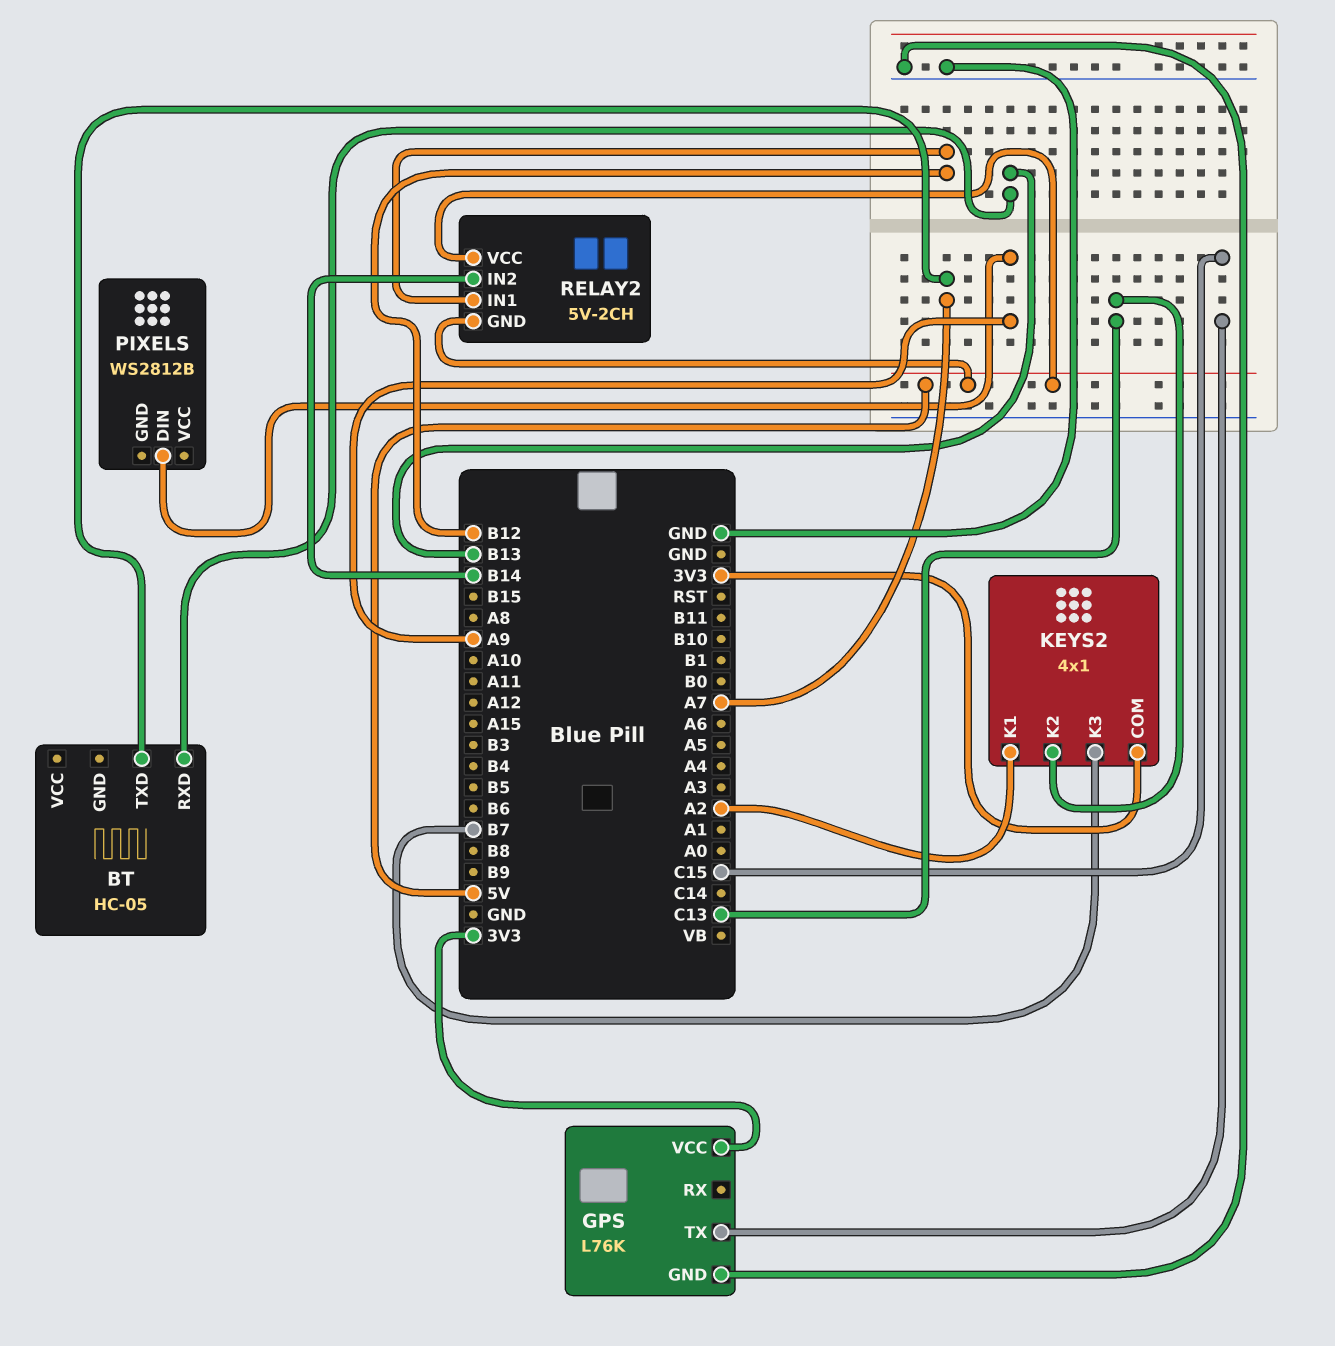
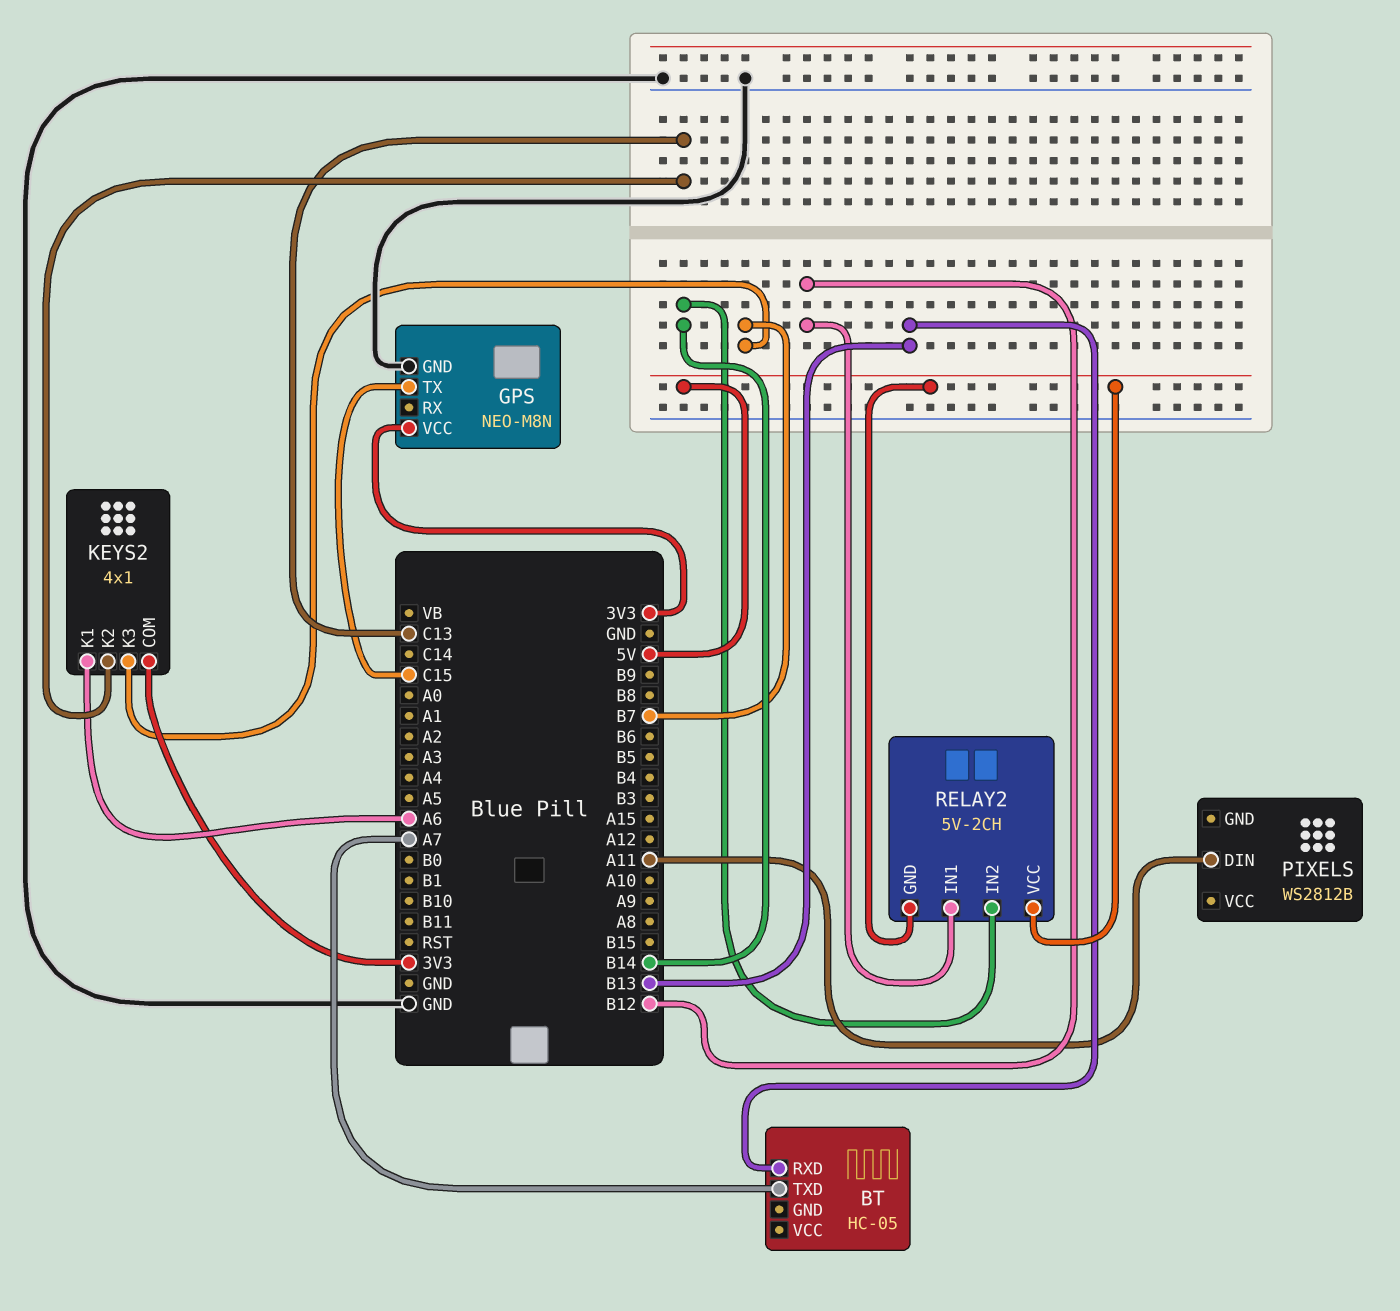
GPS: L76K -> NEO-M8N
KEYS2 pin K1: A2 -> A6
PIXELS pin DIN: A9 -> A11

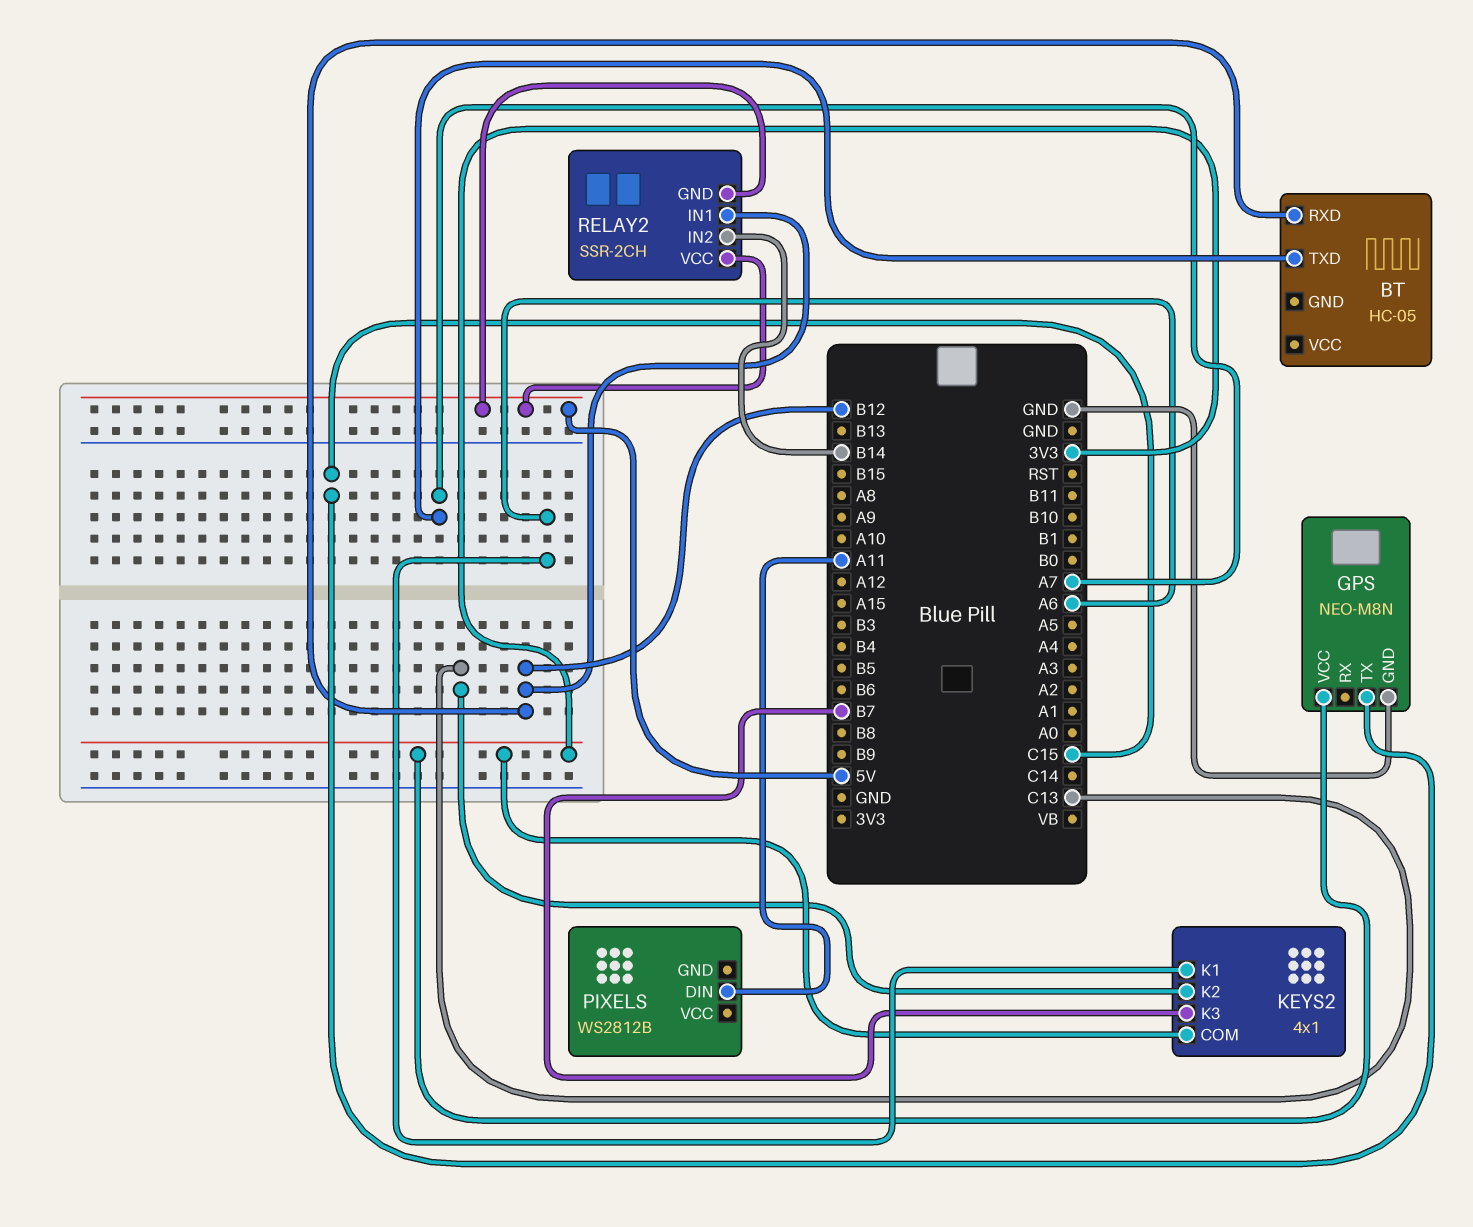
BT pin RXD: B13 -> B12
RELAY2: 5V-2CH -> SSR-2CH

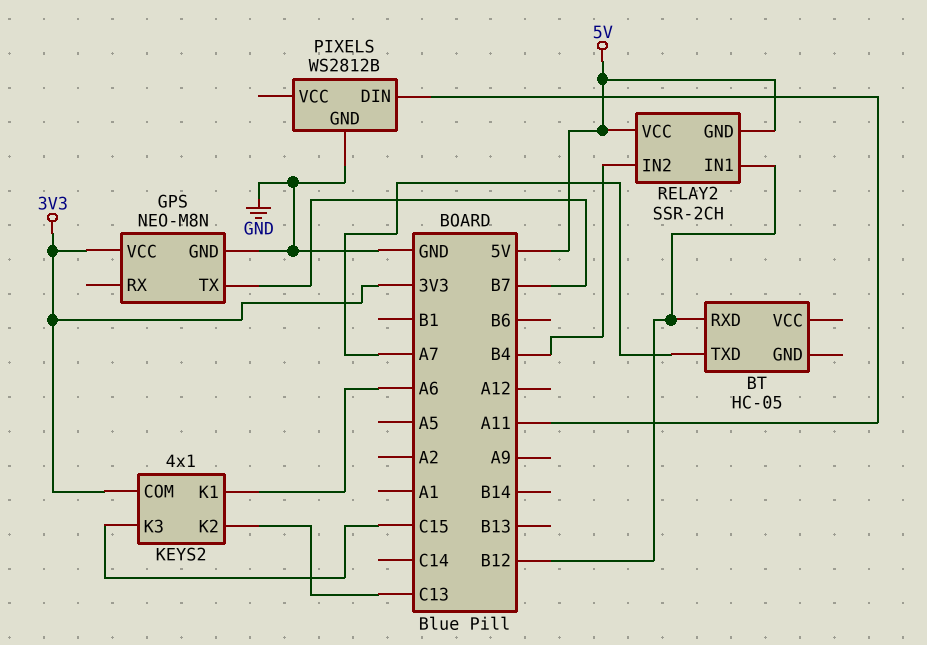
GPS pin TX: C15 -> B7
KEYS2 pin K3: B7 -> C15
PIXELS pin GND: none -> GND
RELAY2 pin IN2: B14 -> B4

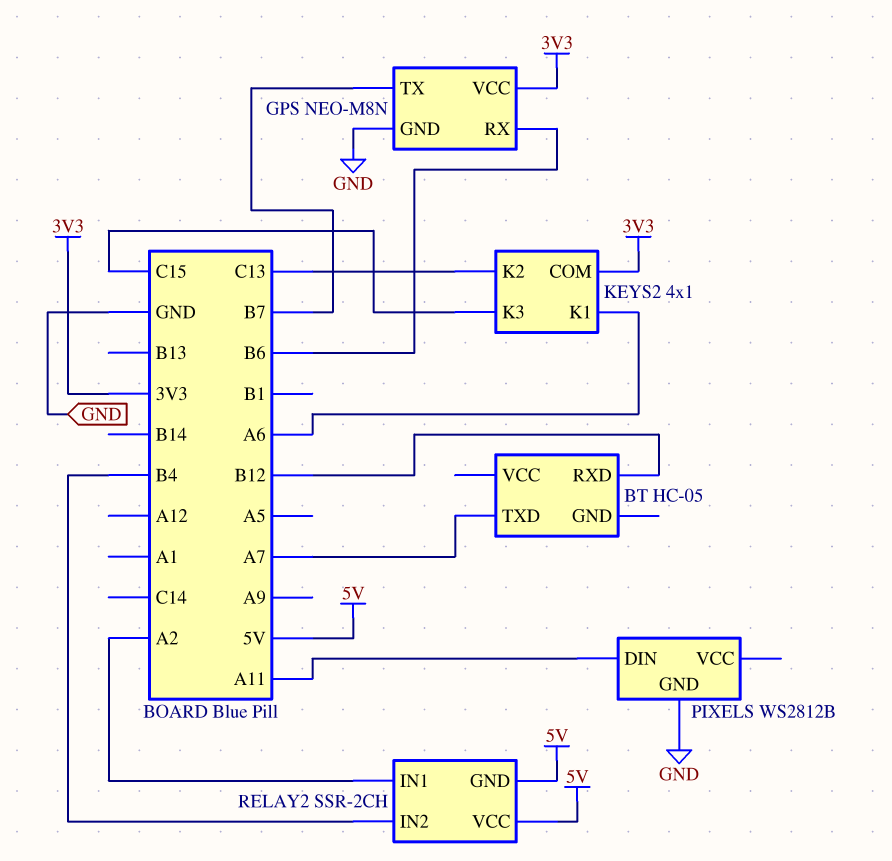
GPS pin RX: none -> B6
RELAY2 pin IN1: B12 -> A2

